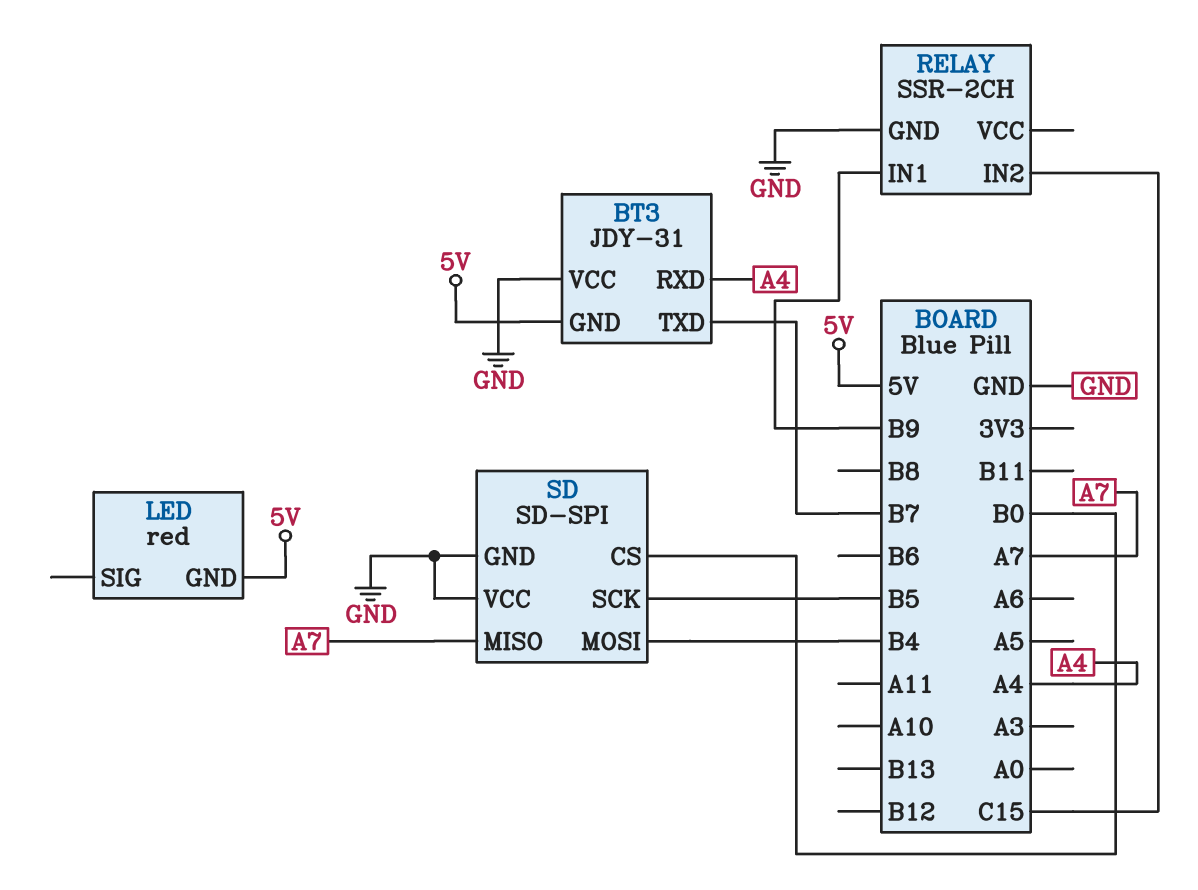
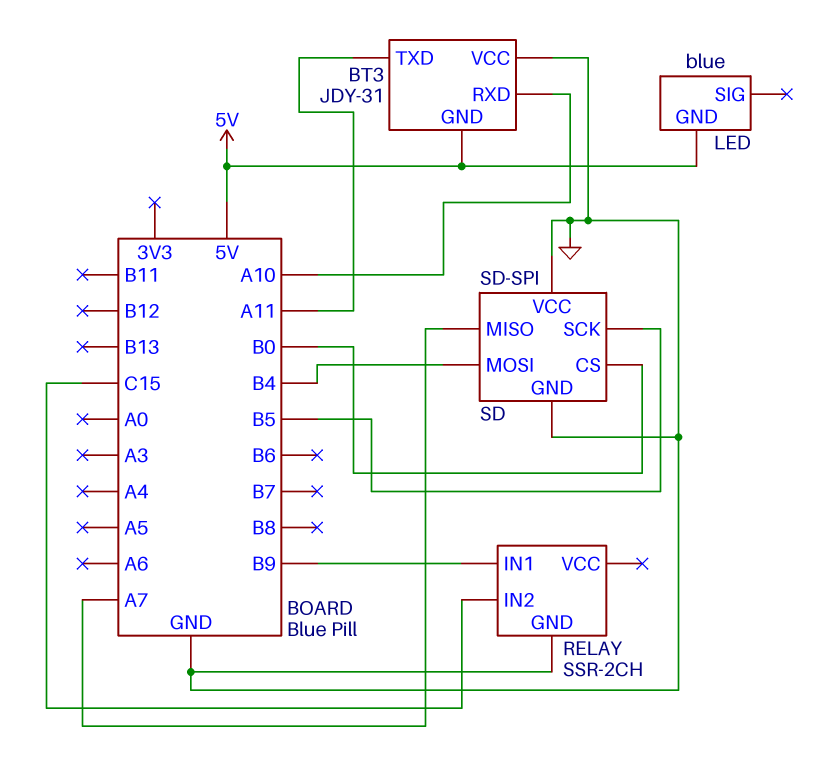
BT3 pin RXD: A4 -> A10
BT3 pin TXD: B7 -> A11
LED: red -> blue

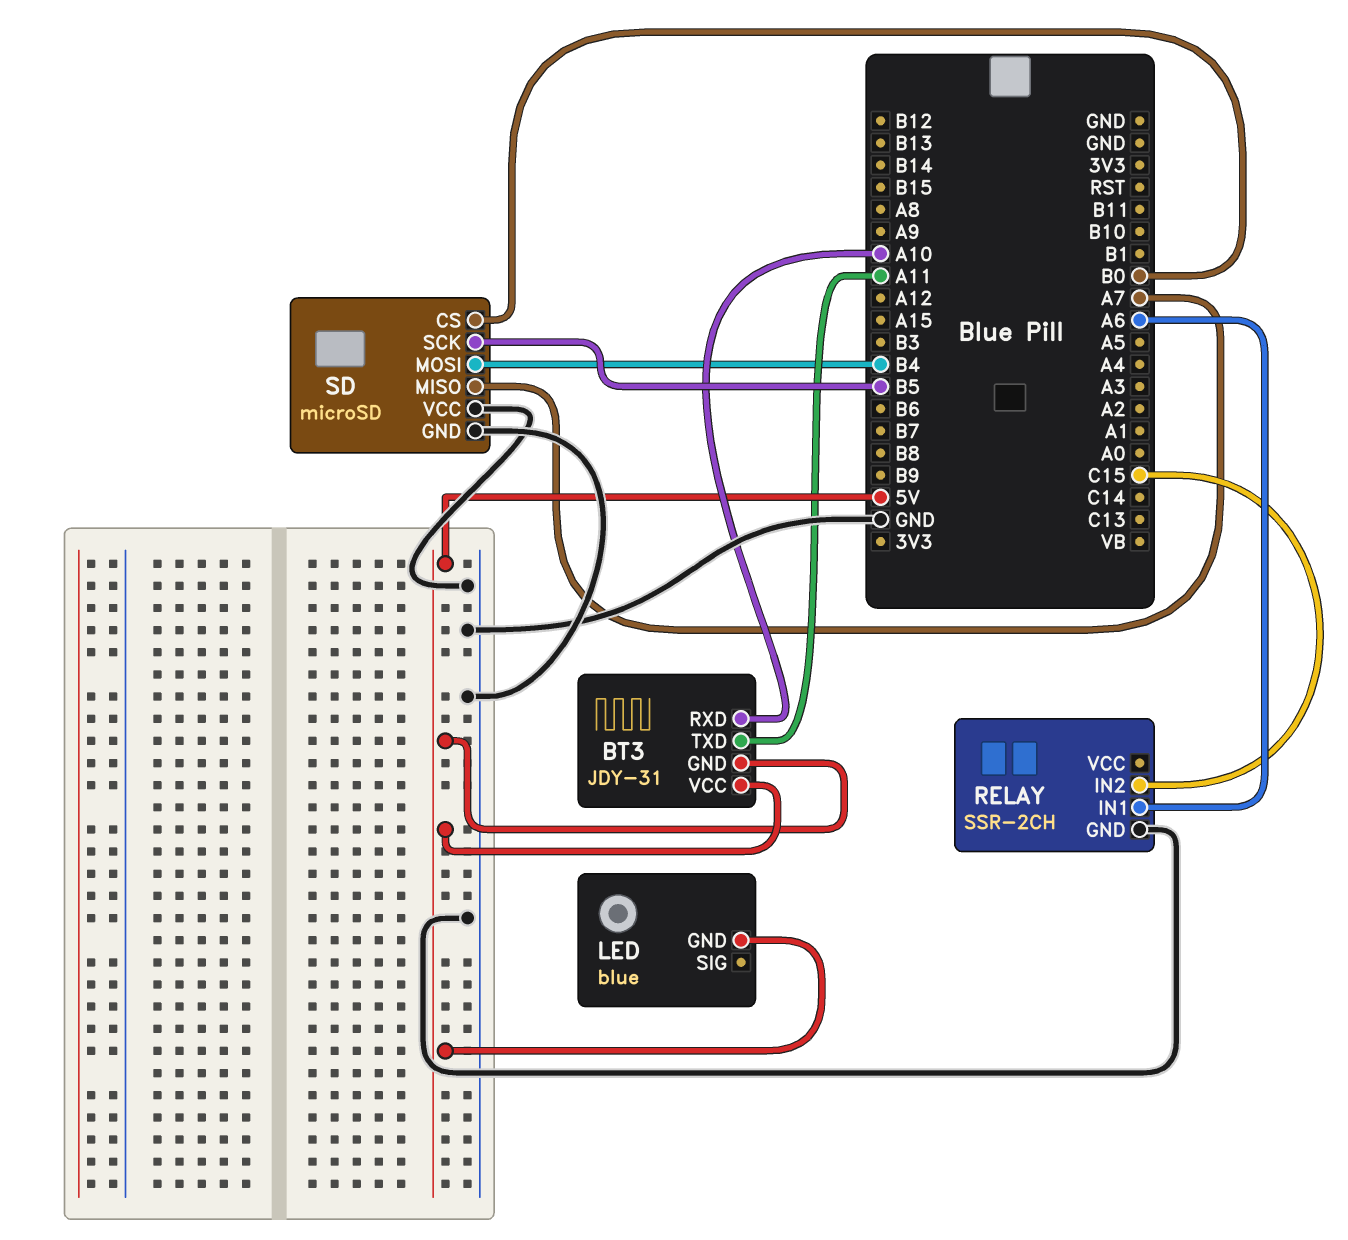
BT3 pin VCC: GND -> 5V
RELAY pin IN1: B9 -> A6
SD: SD-SPI -> microSD

